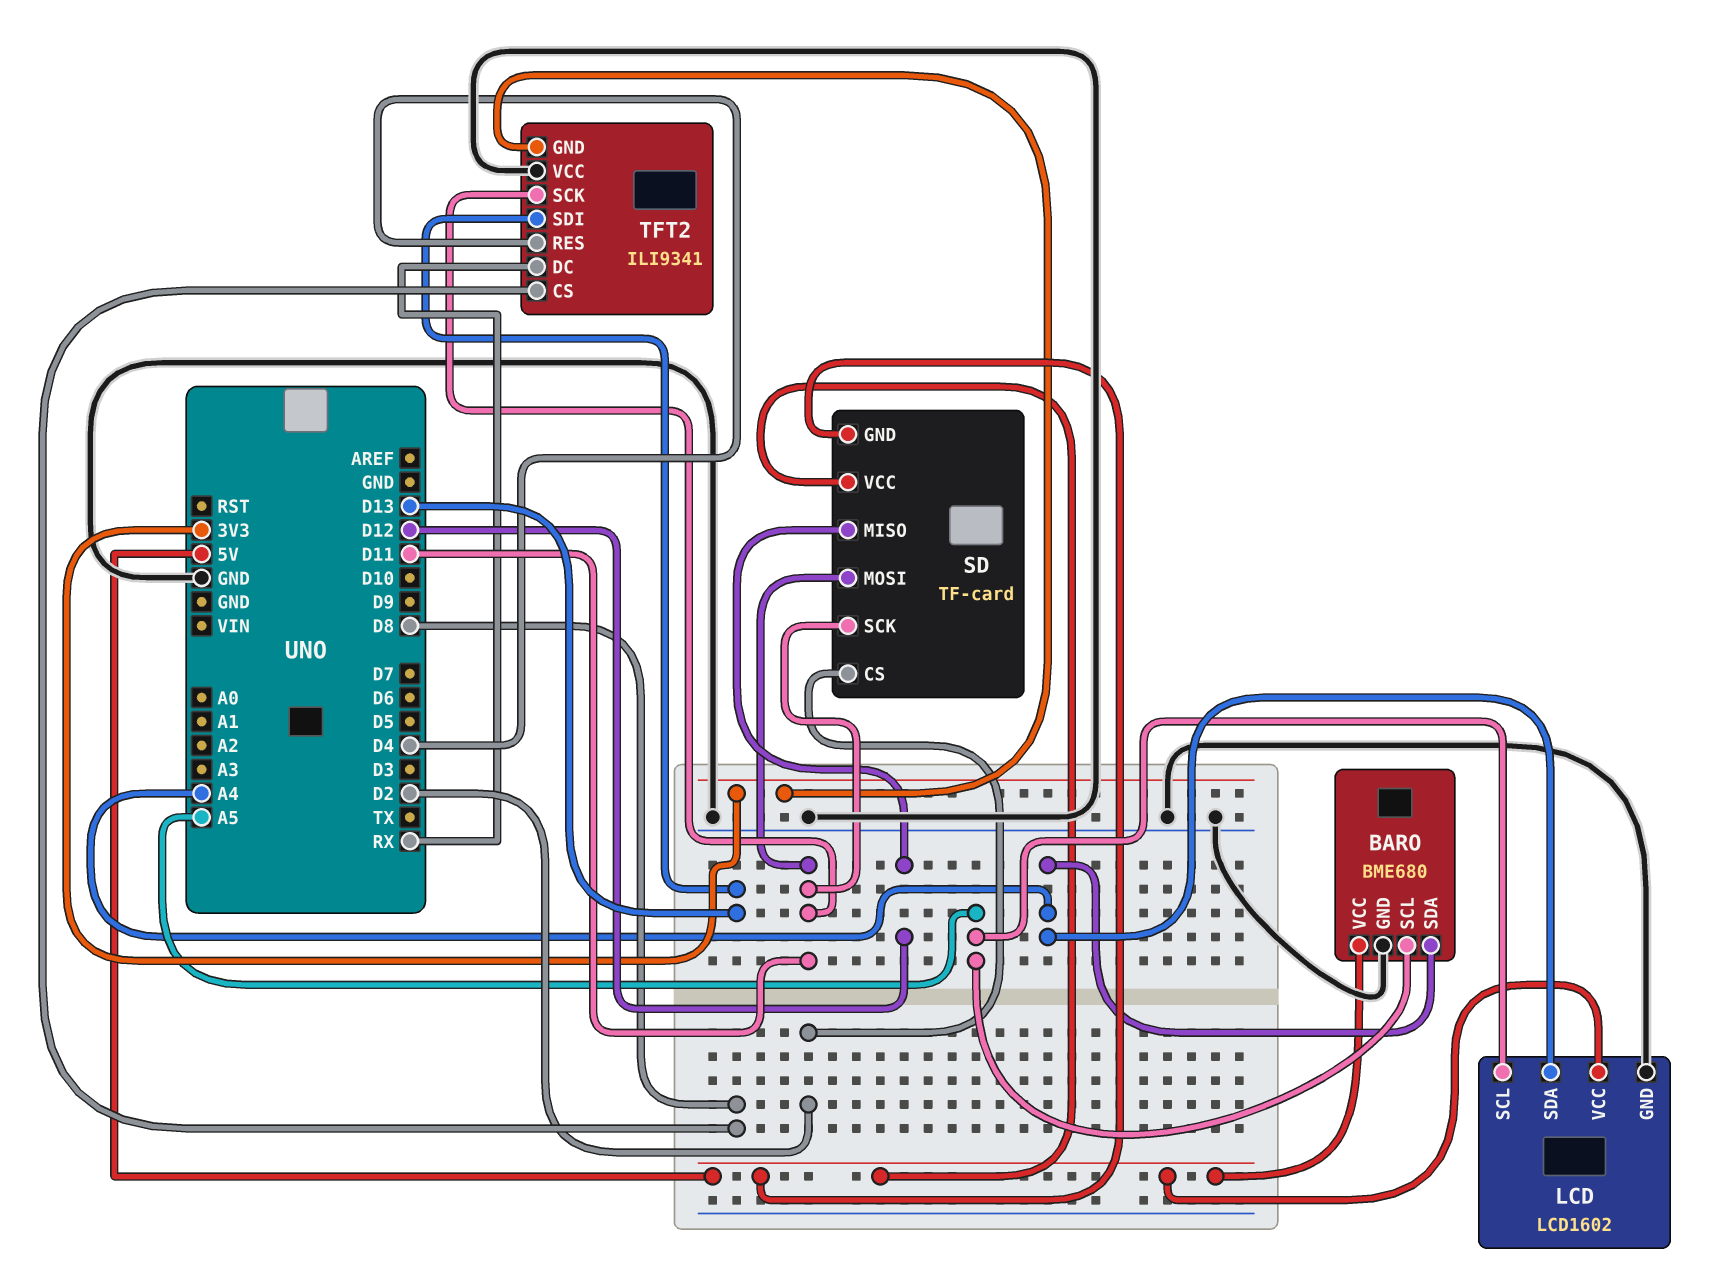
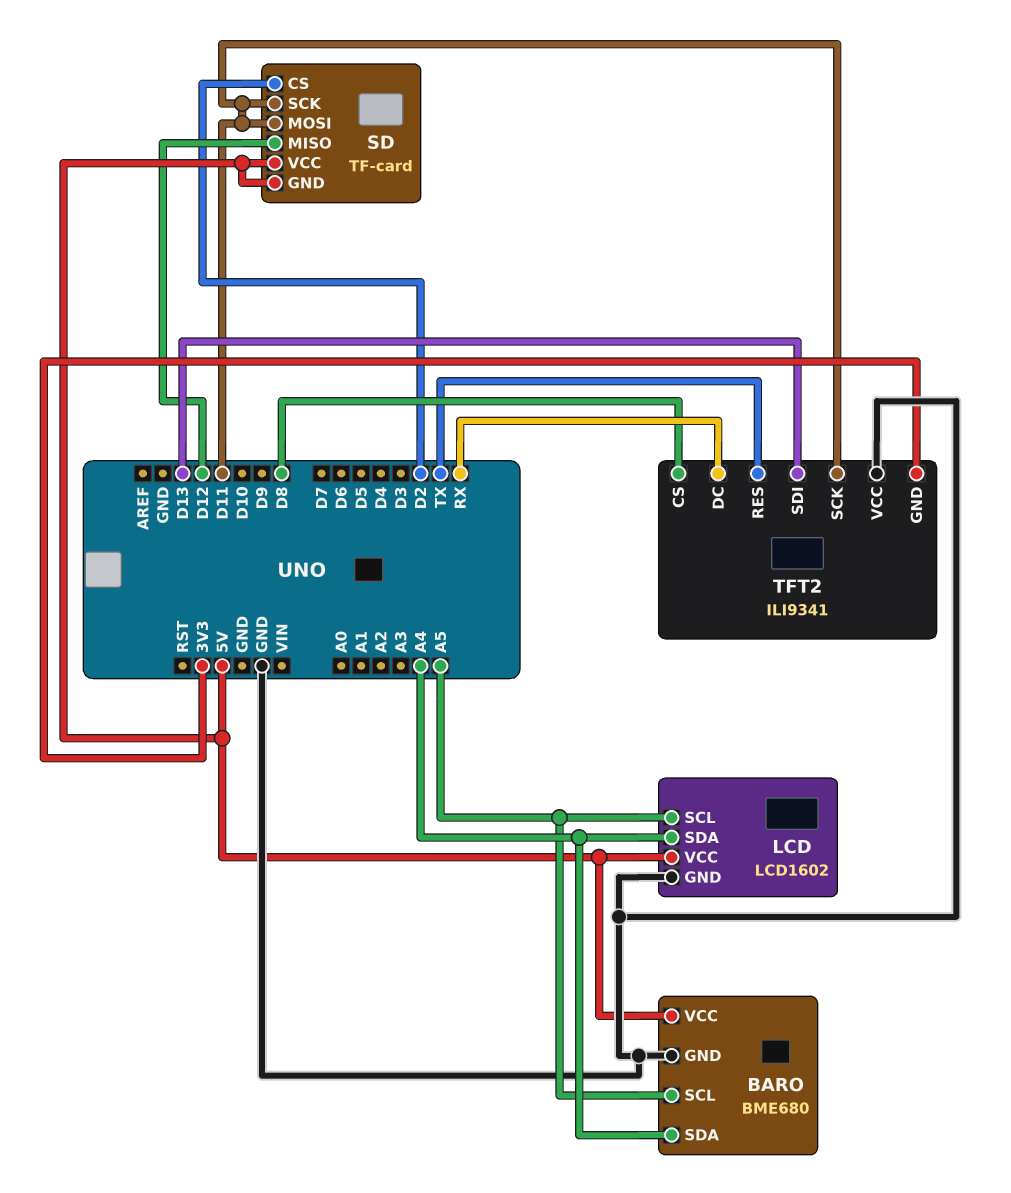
TFT2 pin RES: D4 -> TX

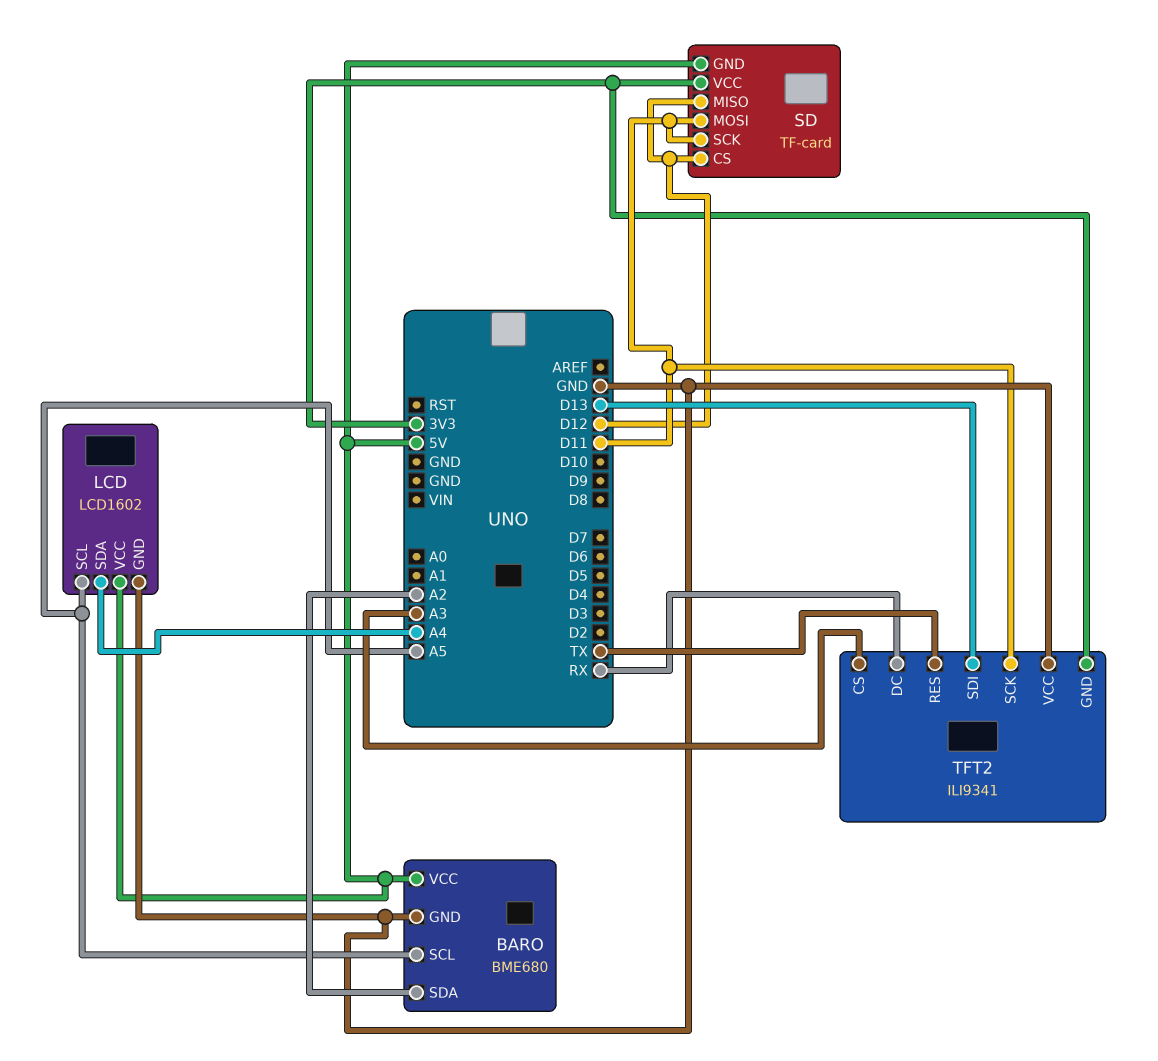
BARO pin SDA: A4 -> A2
SD pin CS: D2 -> D12
SD pin VCC: 5V -> 3V3
TFT2 pin CS: D8 -> A3

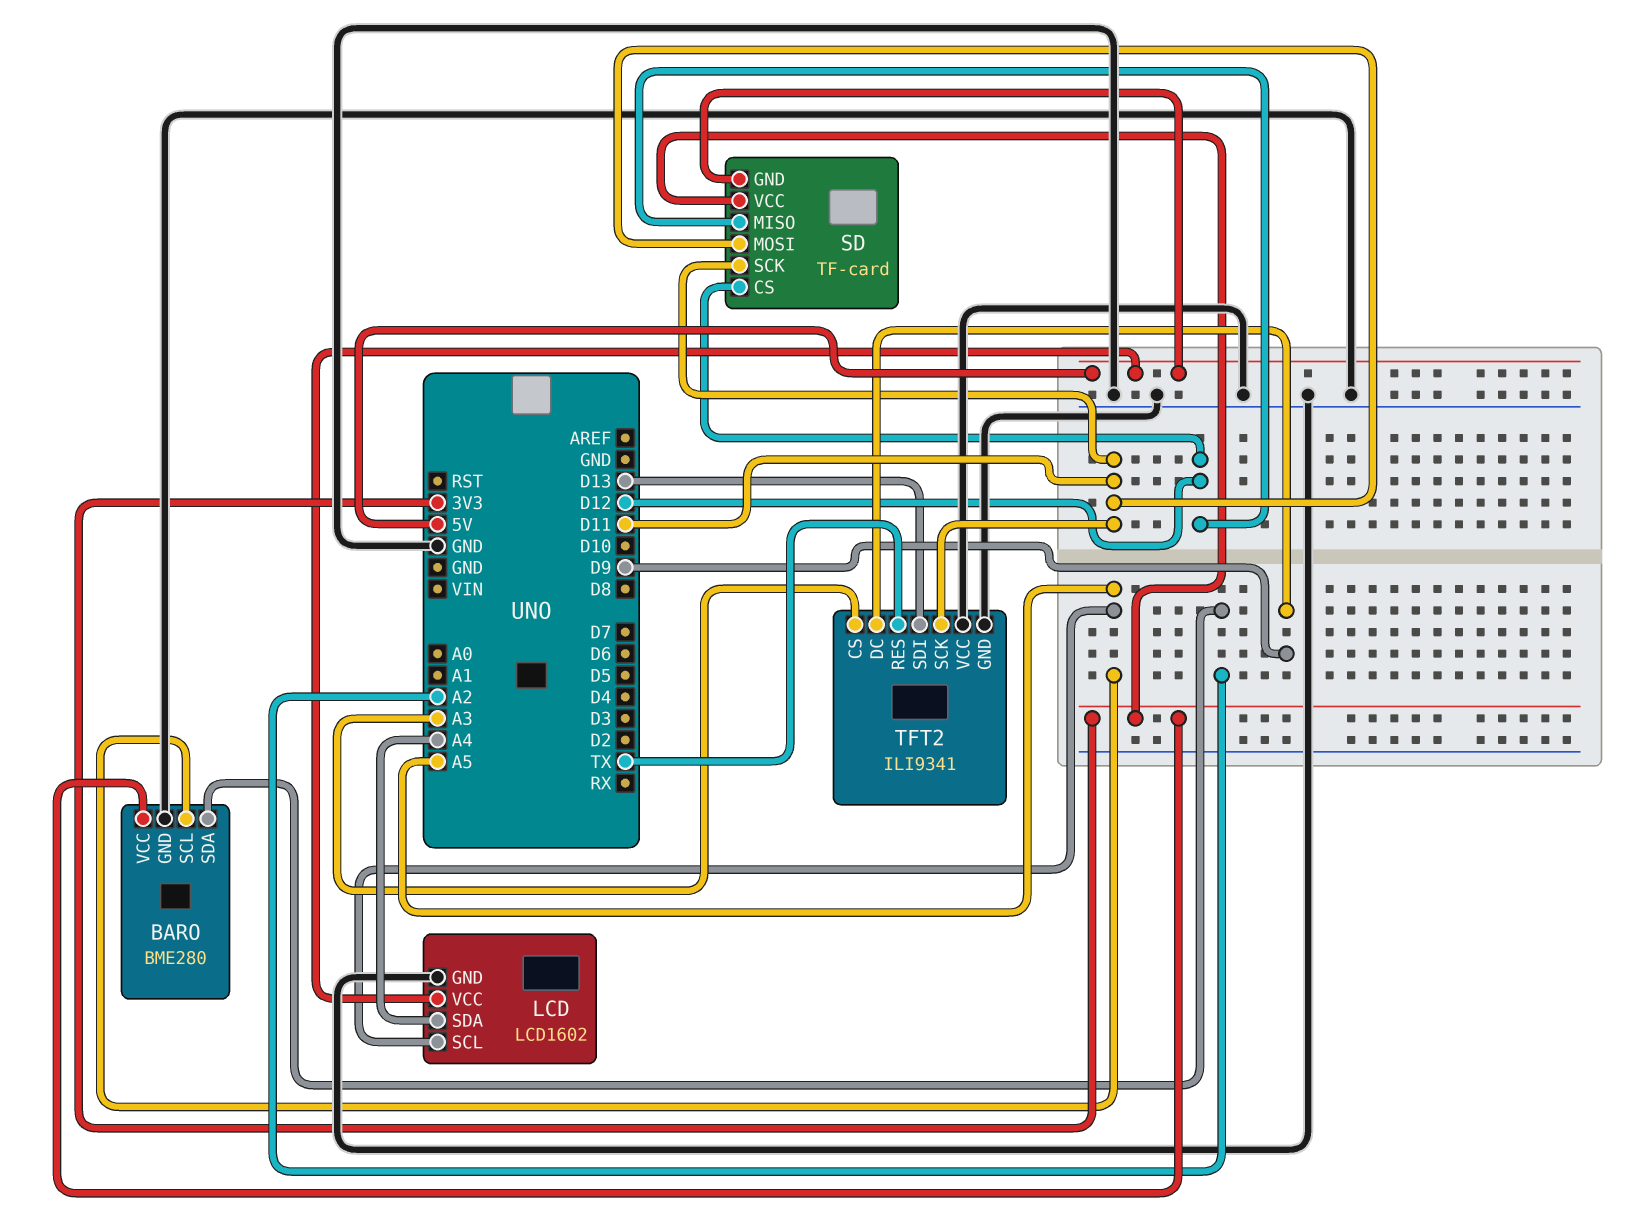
BARO: BME680 -> BME280
BARO pin VCC: 5V -> 3V3
TFT2 pin DC: RX -> D9
TFT2 pin GND: 3V3 -> GND

